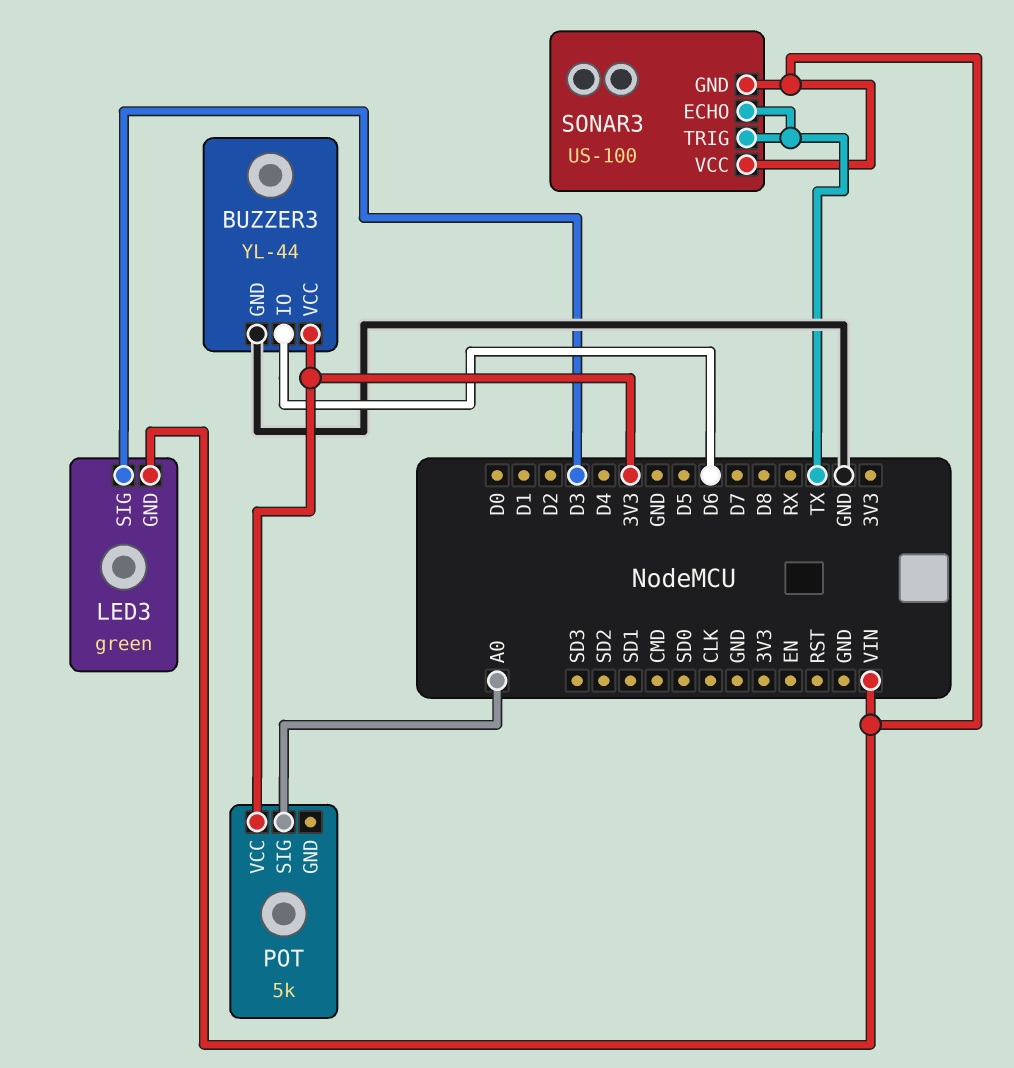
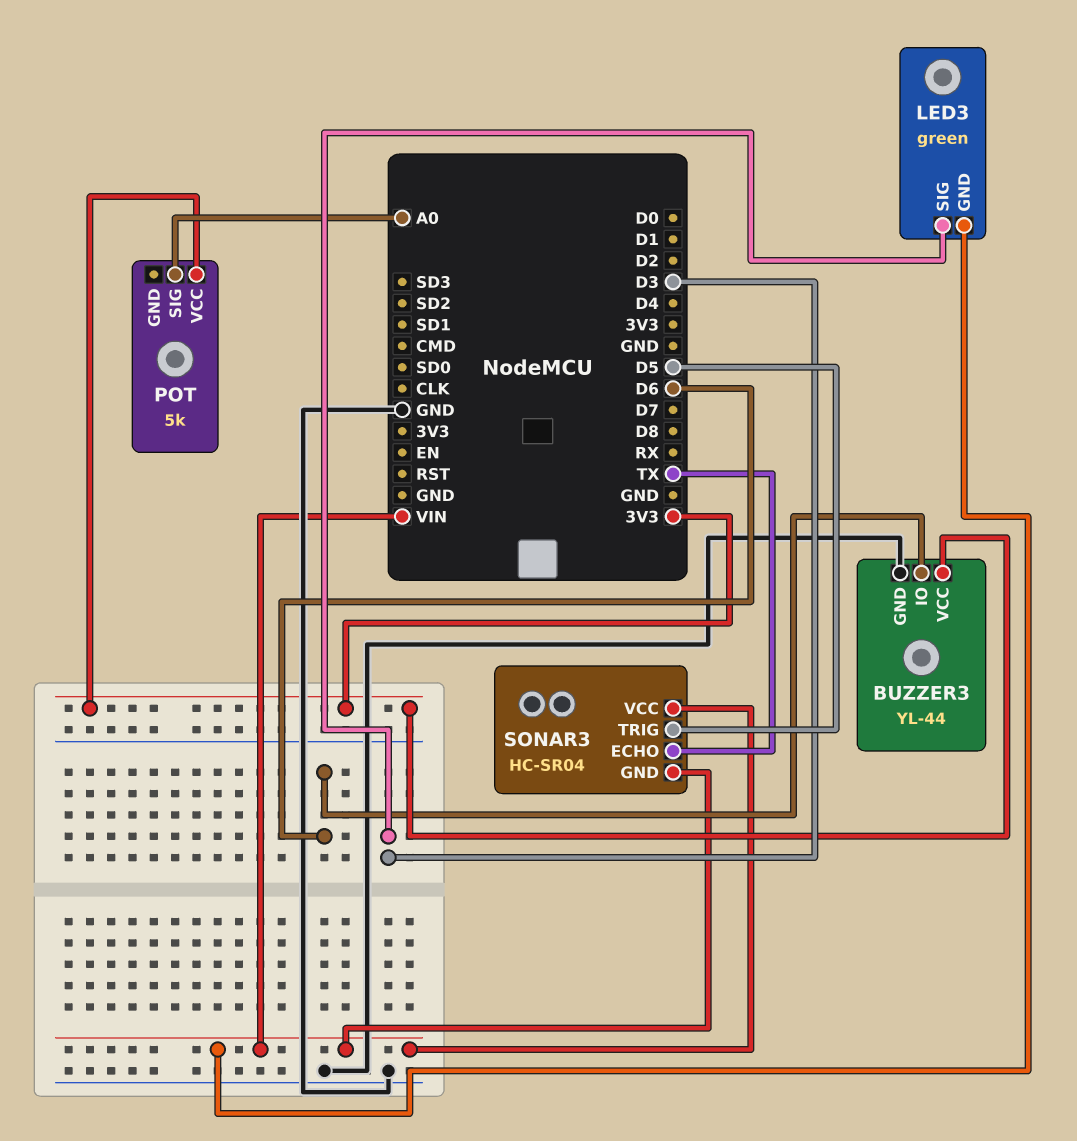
SONAR3: US-100 -> HC-SR04
SONAR3 pin TRIG: TX -> D5

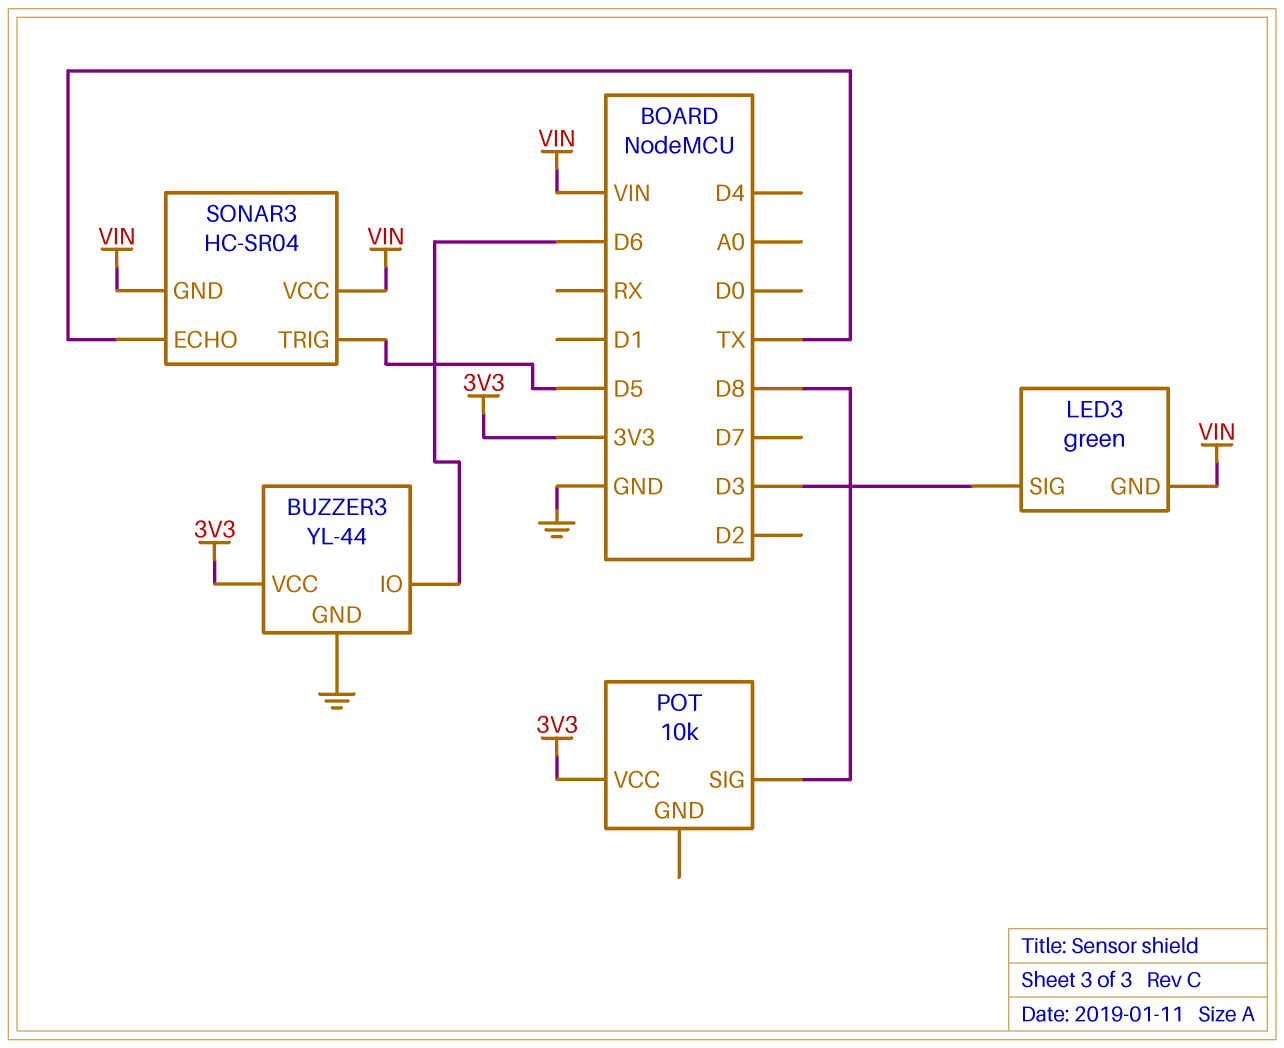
POT: 5k -> 10k
POT pin SIG: A0 -> D8

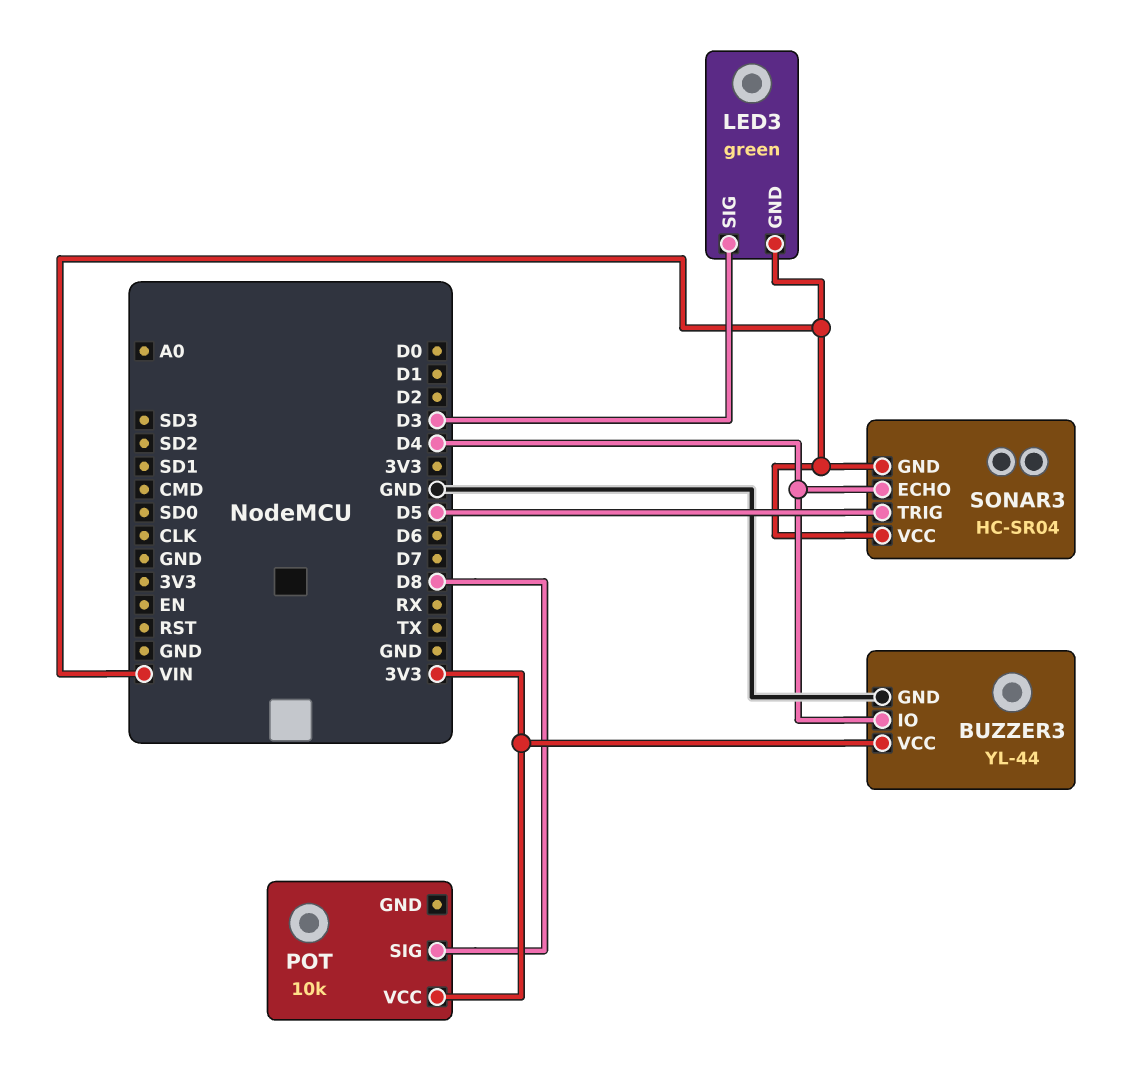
BUZZER3 pin IO: D6 -> D4
SONAR3 pin ECHO: TX -> D4

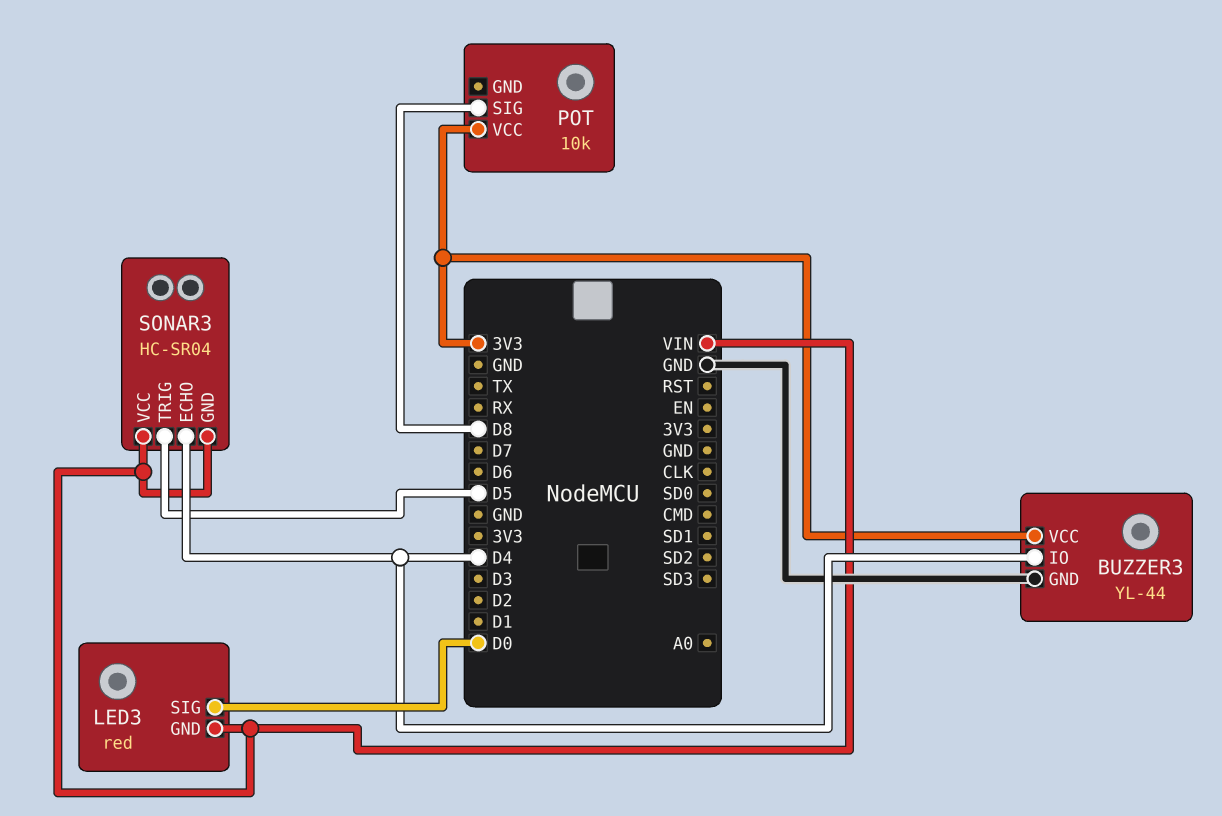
LED3: green -> red
LED3 pin SIG: D3 -> D0

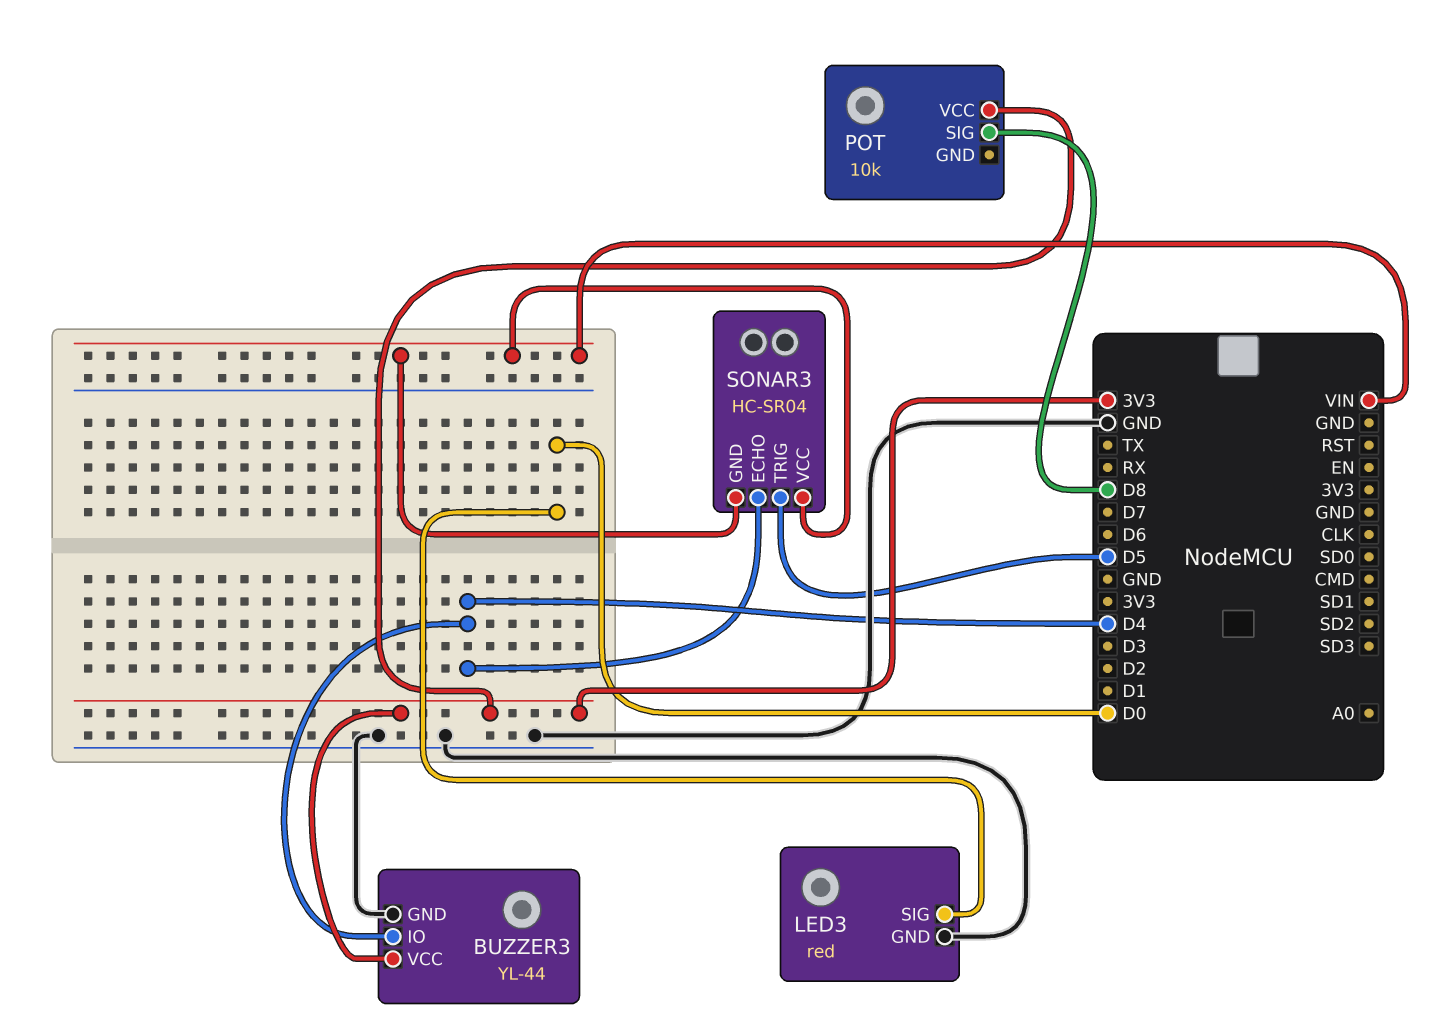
LED3 pin GND: VIN -> GND

